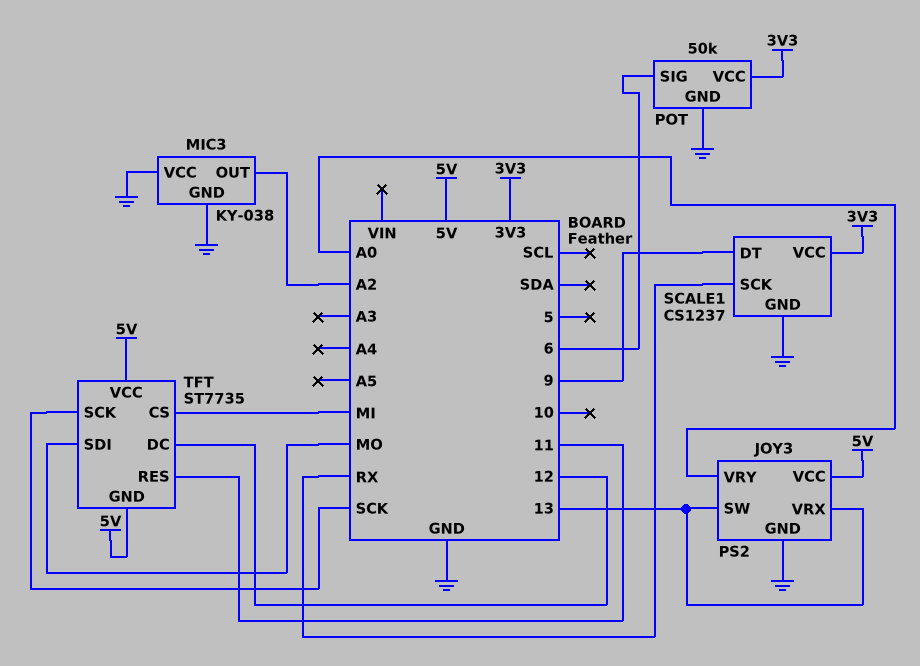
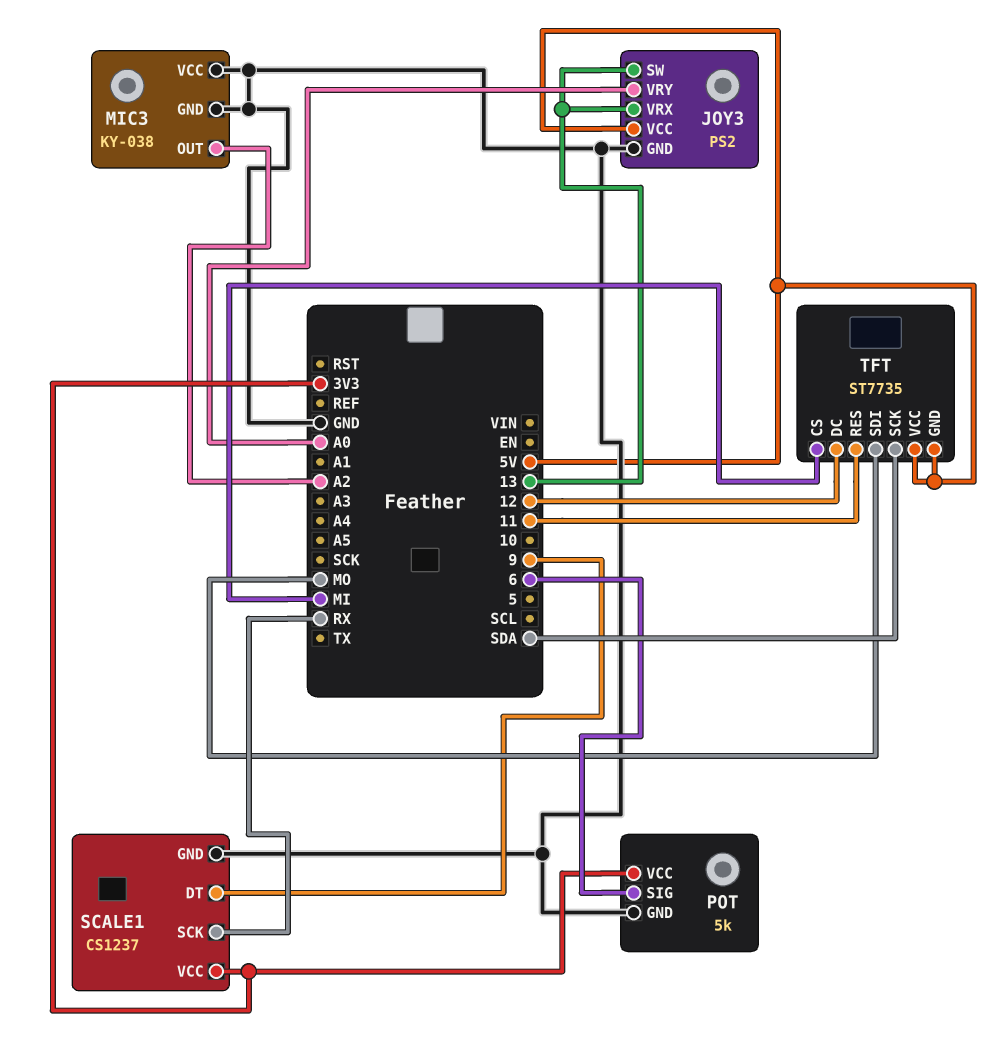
POT: 50k -> 5k
TFT pin SCK: SCK -> SDA

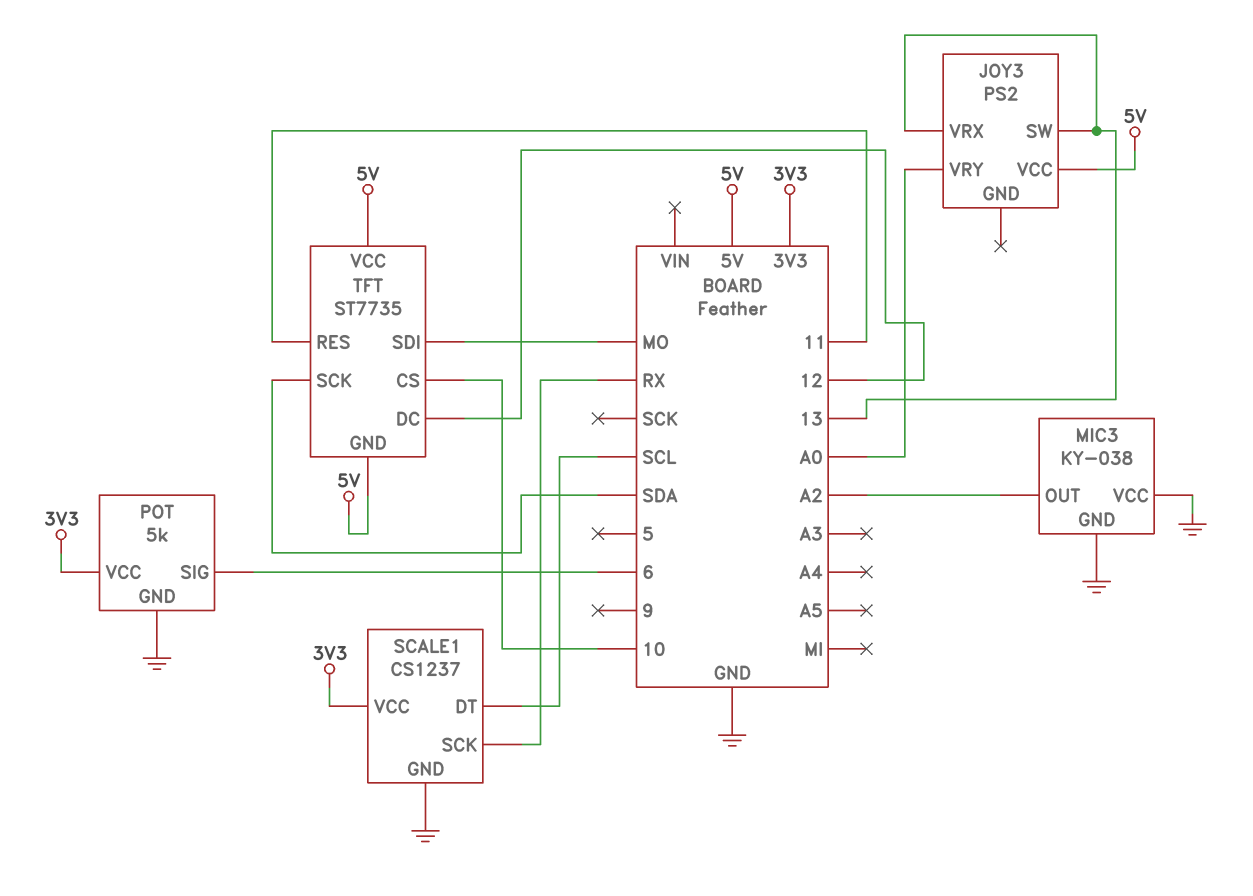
JOY3 pin GND: GND -> none
SCALE1 pin DT: 9 -> SCL
TFT pin CS: MI -> 10

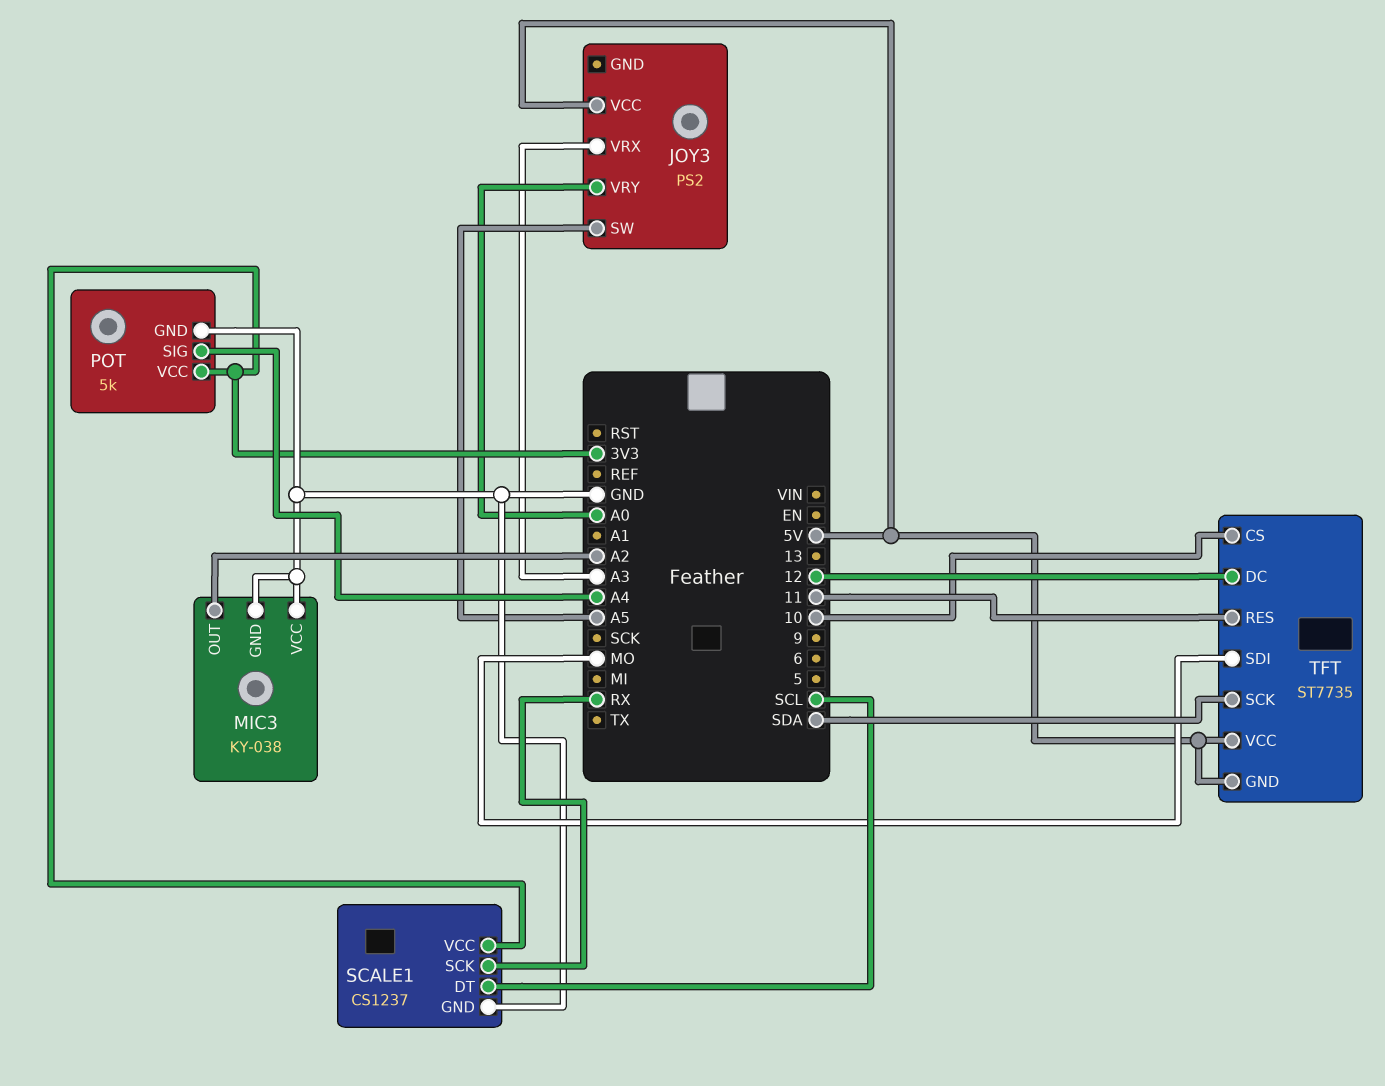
JOY3 pin SW: 13 -> A5
JOY3 pin VRX: 13 -> A3
POT pin SIG: 6 -> A4

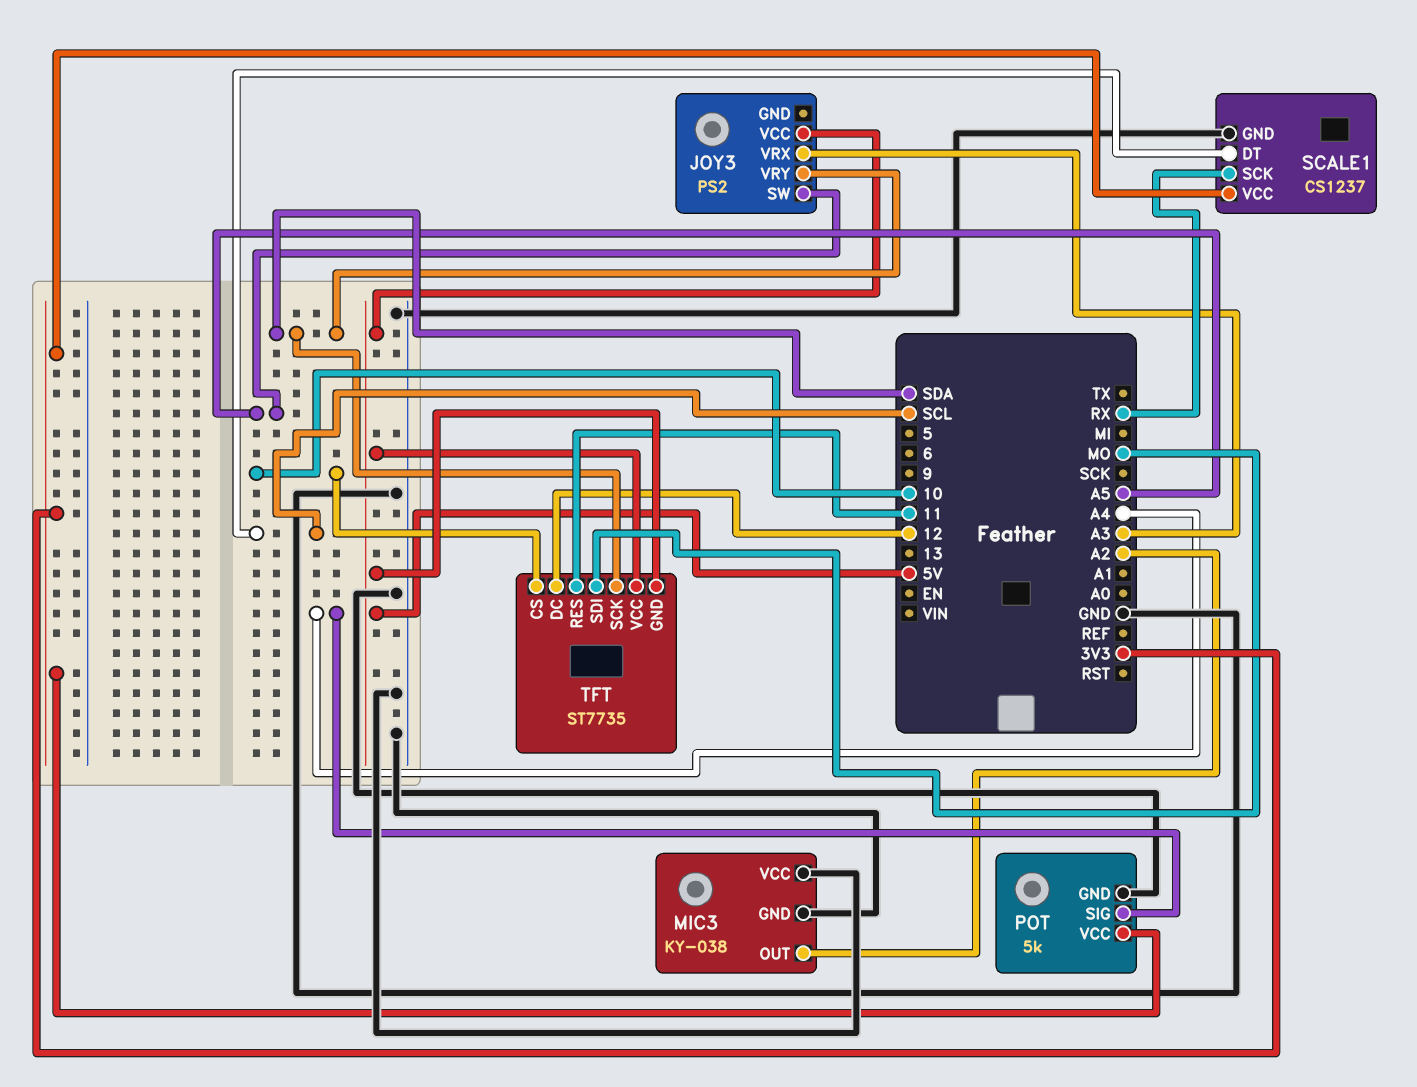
JOY3 pin VRY: A0 -> SDA

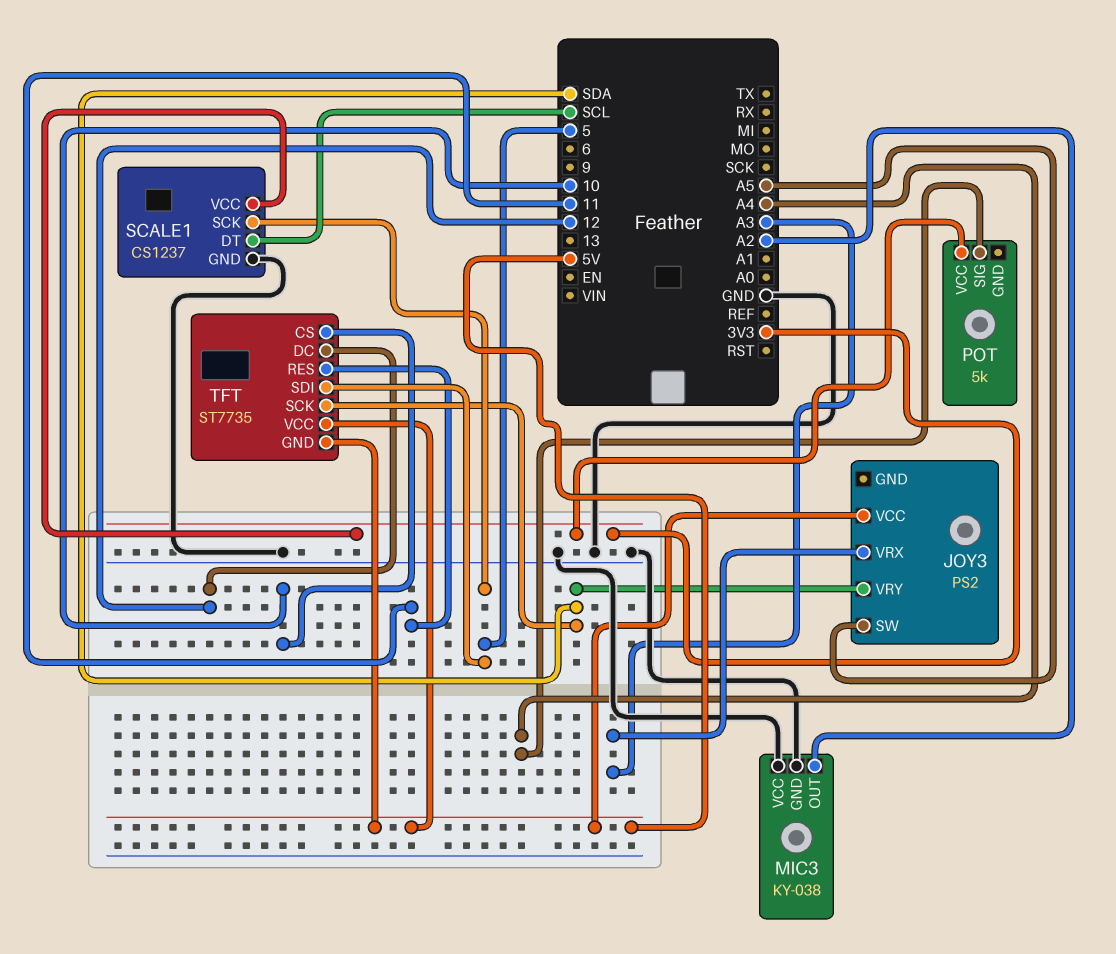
POT pin GND: GND -> none
SCALE1 pin SCK: RX -> 5
TFT pin SDI: MO -> 5

